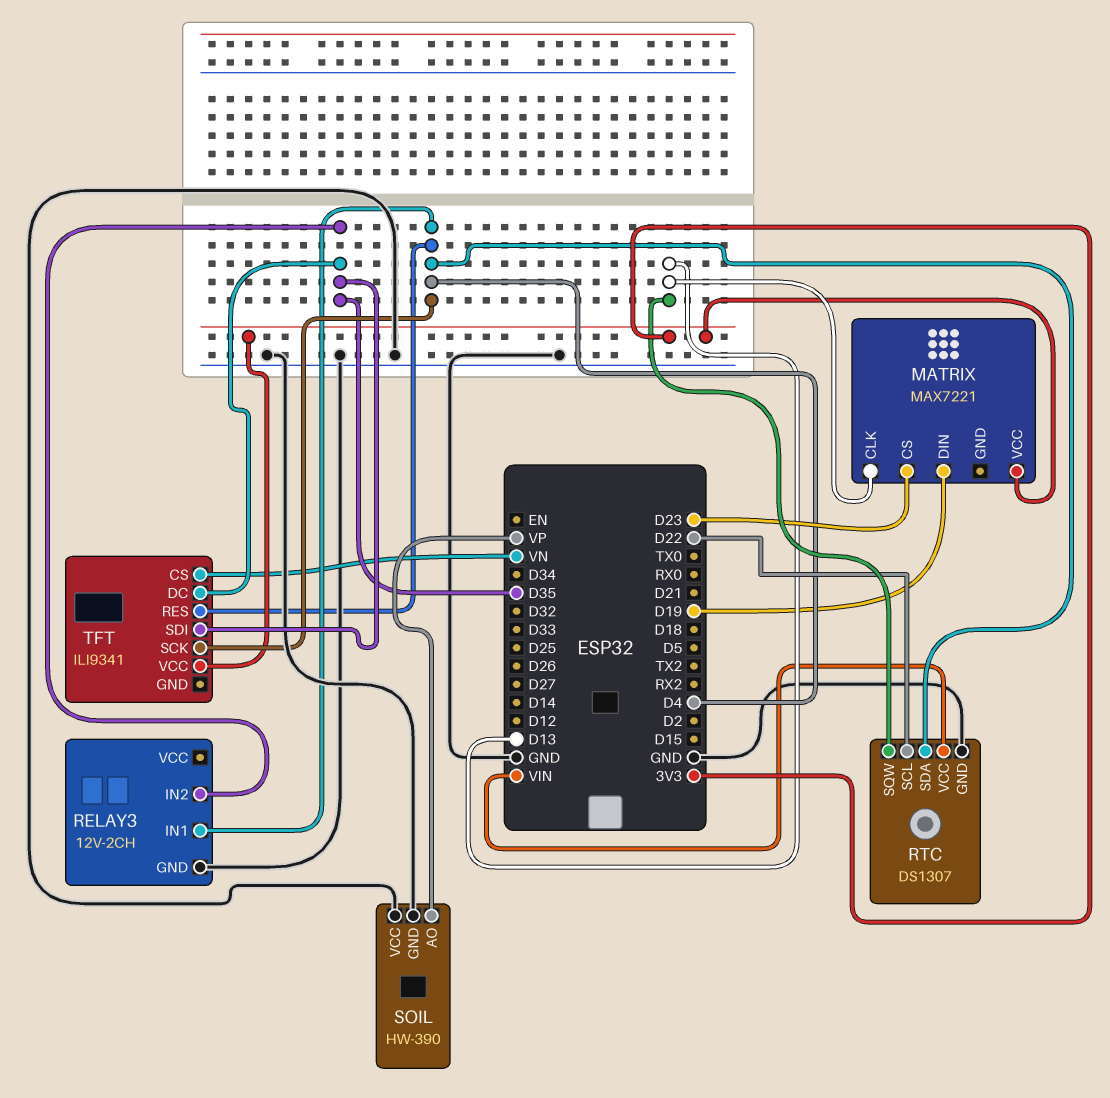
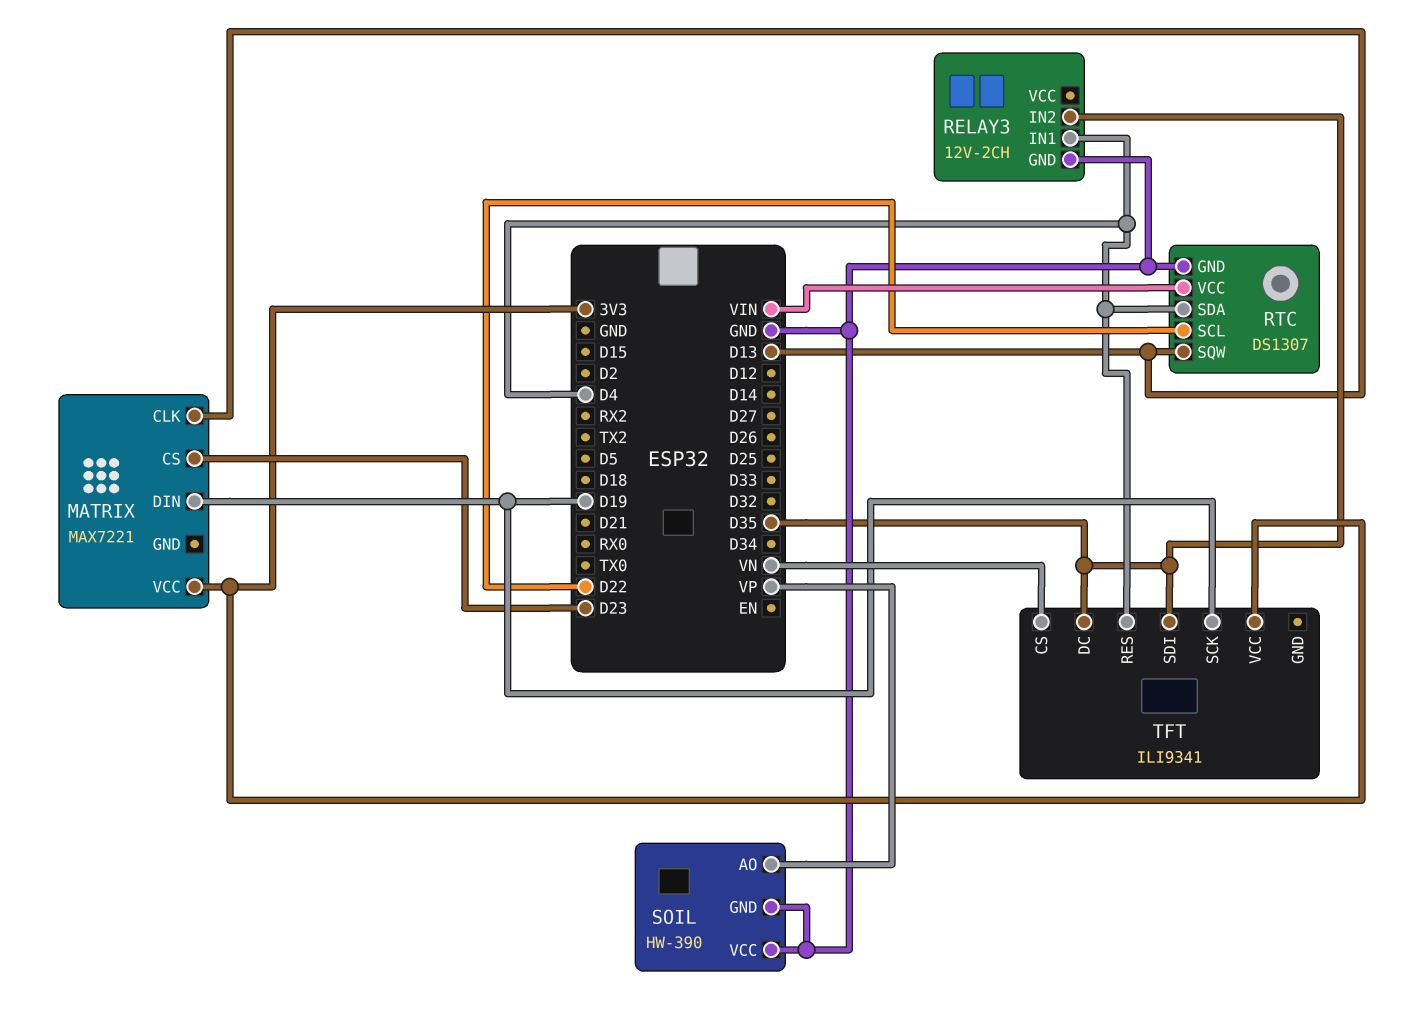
TFT pin SCK: D4 -> D19

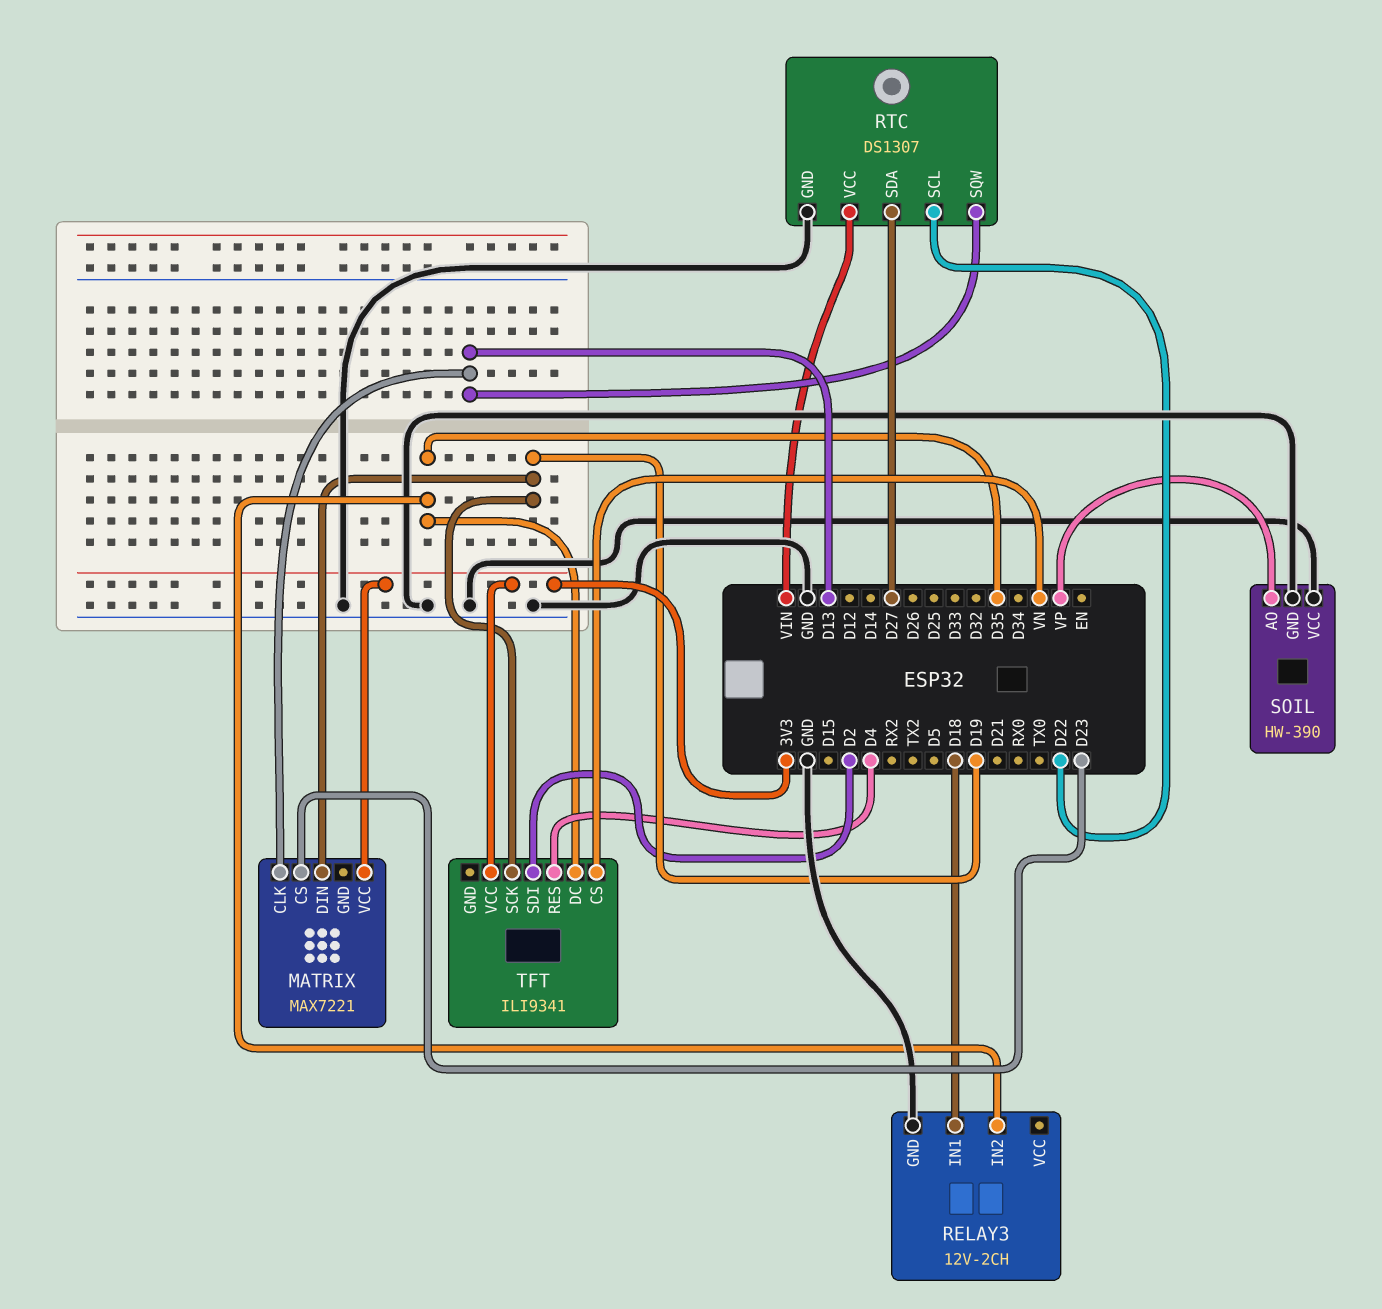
RELAY3 pin IN1: D4 -> D18
RTC pin SDA: D4 -> D27
TFT pin SDI: D35 -> D2

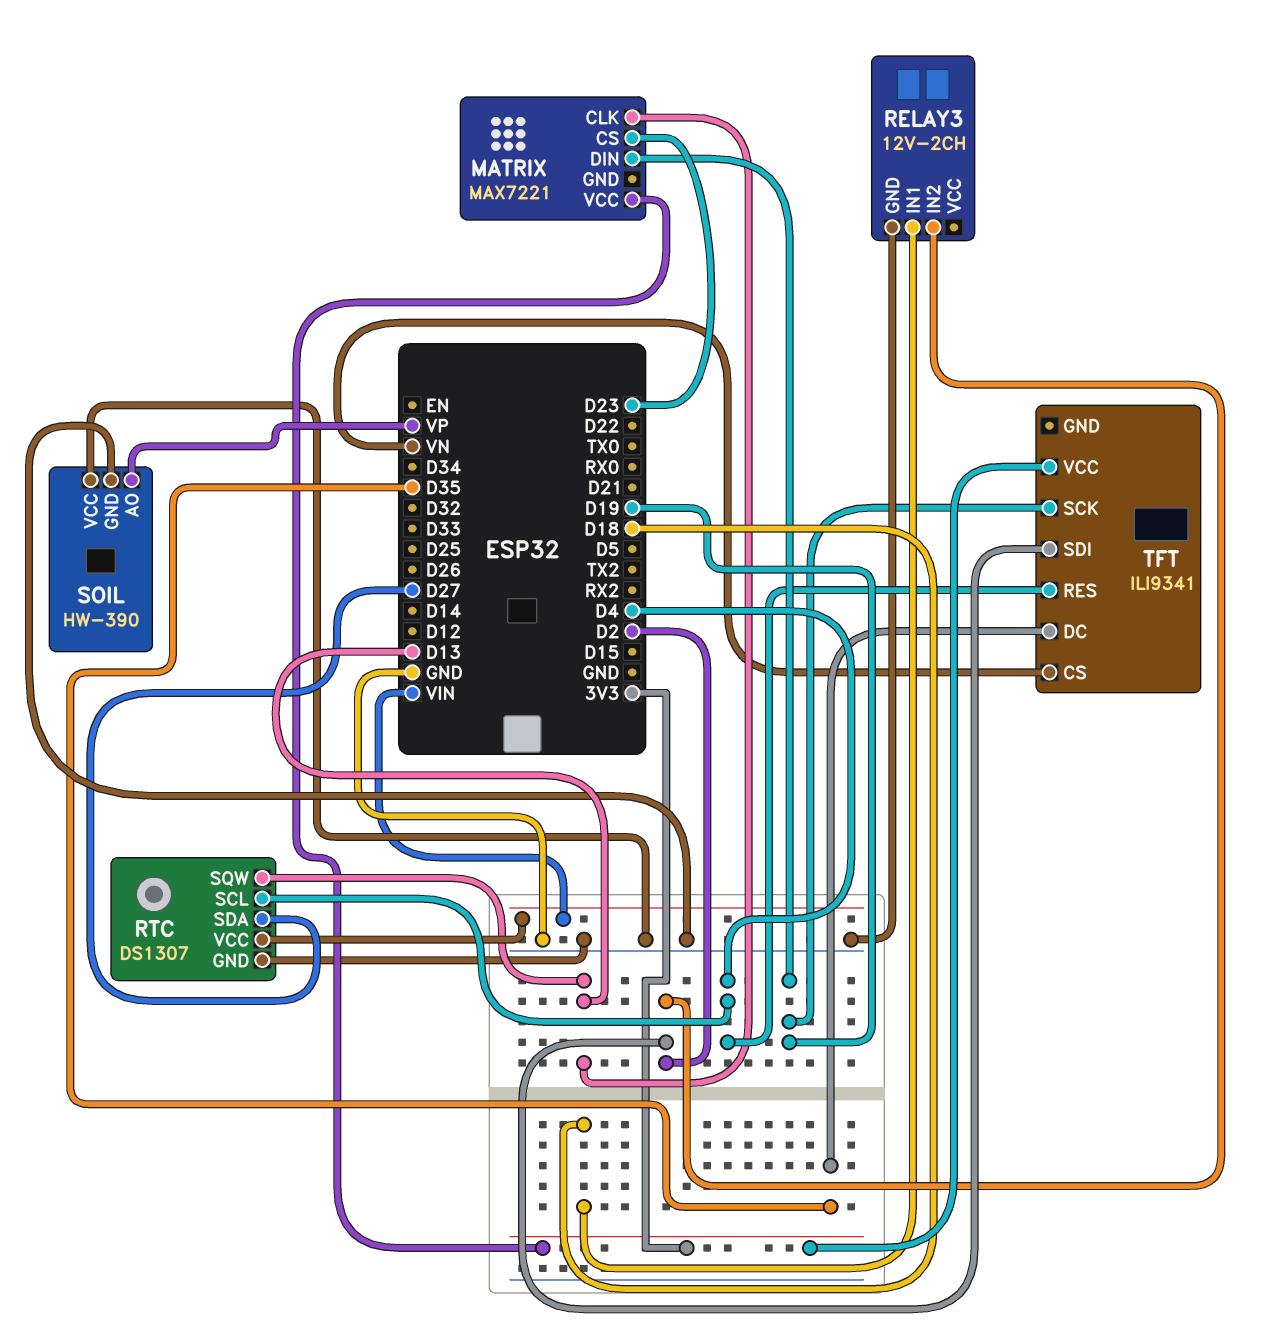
RELAY3 pin IN2: D35 -> D2
RTC pin SCL: D22 -> D4

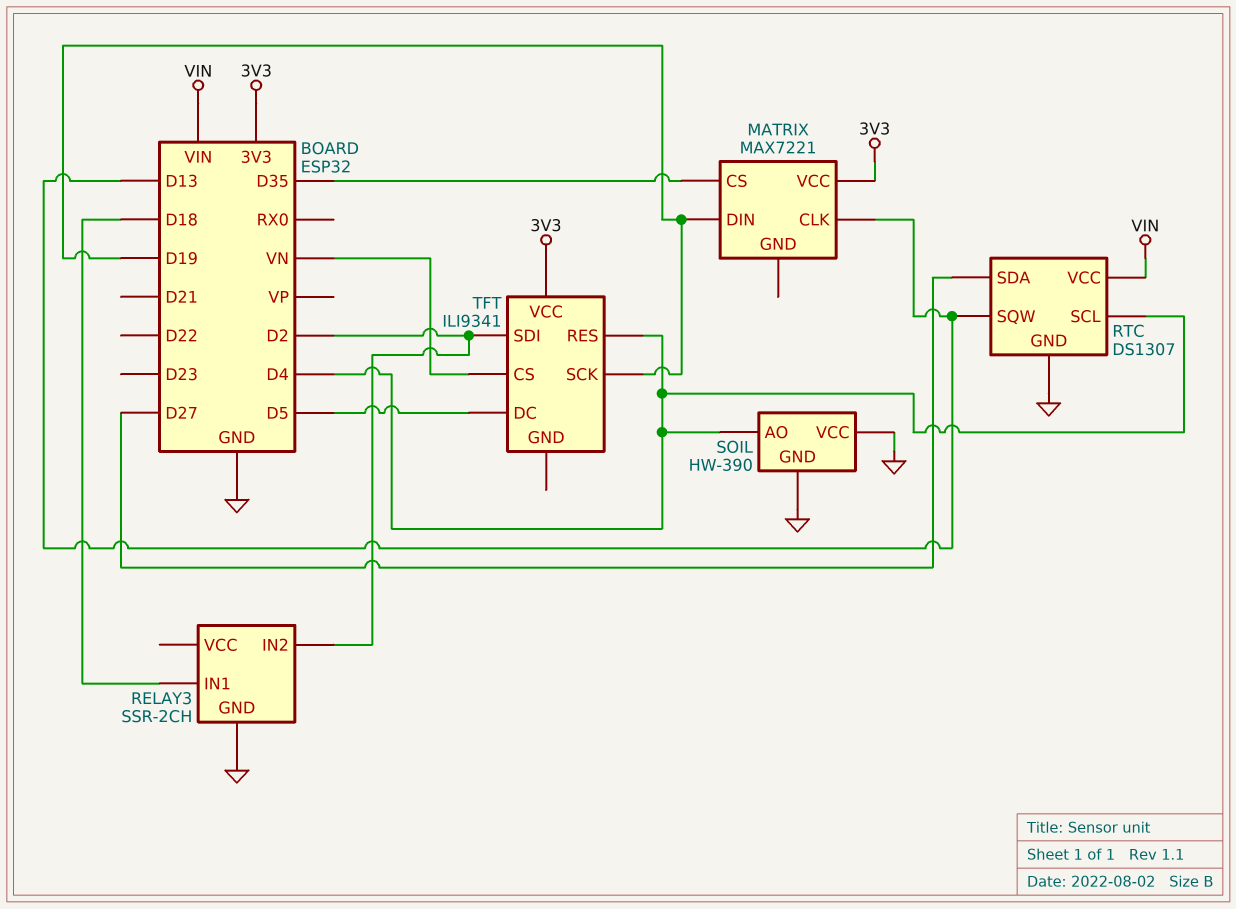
MATRIX pin CS: D23 -> D35
RELAY3: 12V-2CH -> SSR-2CH
SOIL pin AO: VP -> D4
TFT pin DC: D35 -> D5

